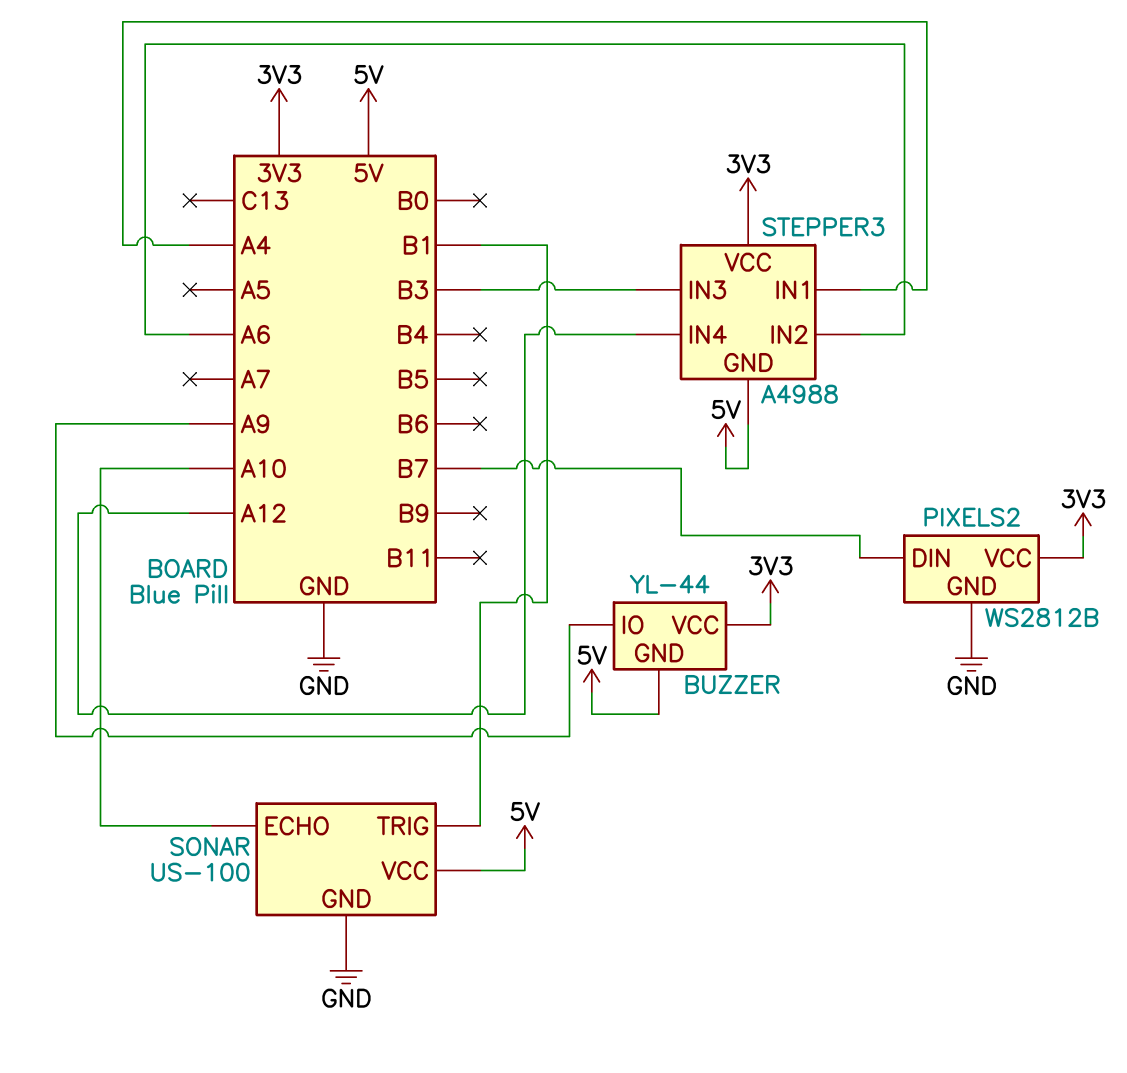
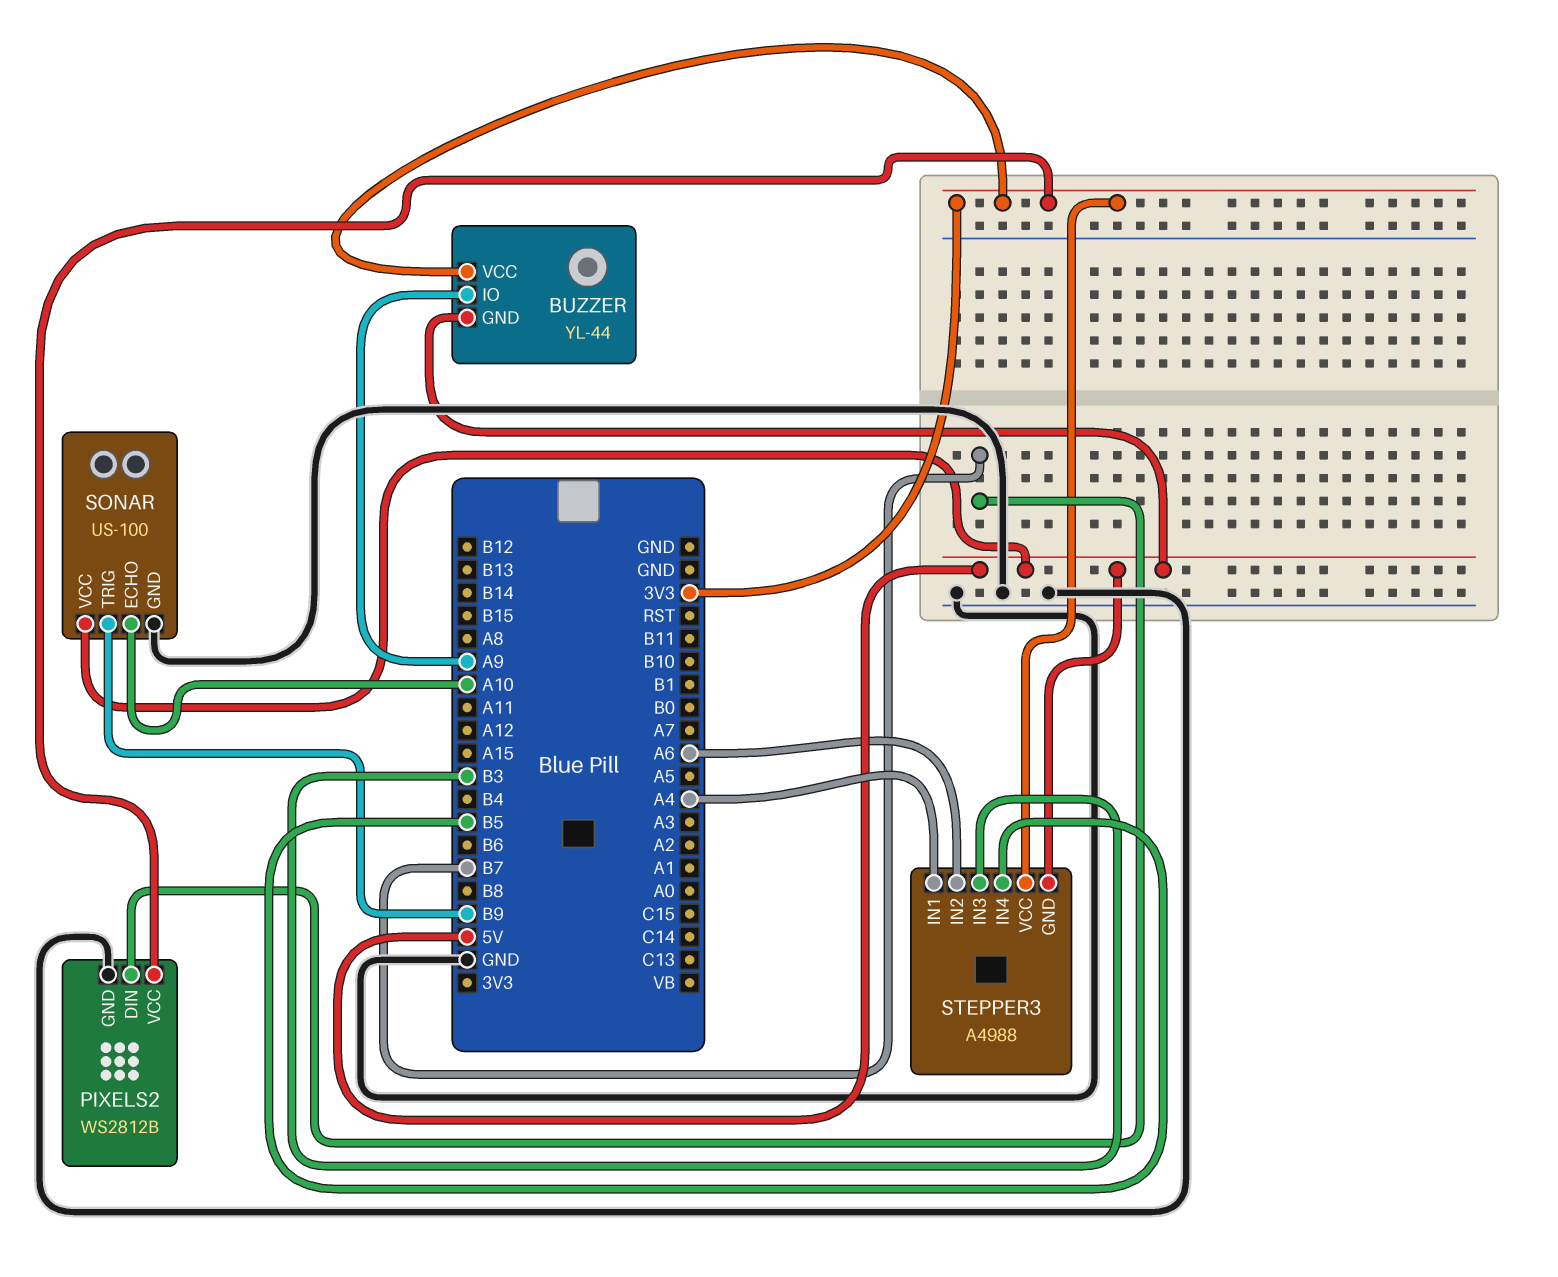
SONAR pin TRIG: B1 -> B9
STEPPER3 pin IN4: A12 -> B5

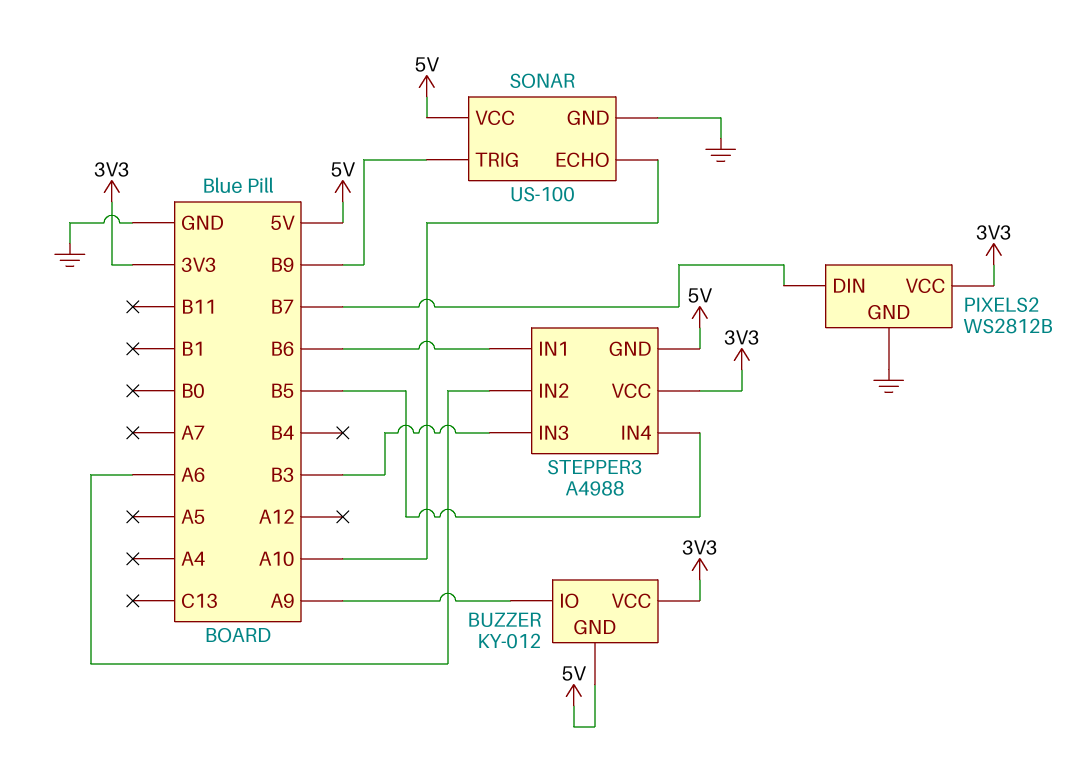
BUZZER: YL-44 -> KY-012
STEPPER3 pin IN1: A4 -> B6

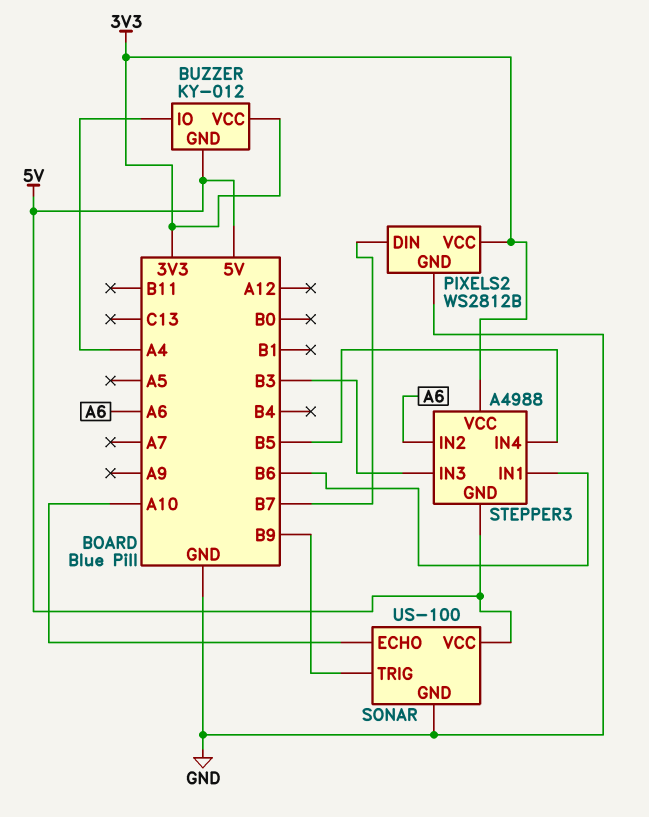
BUZZER pin IO: A9 -> A4

